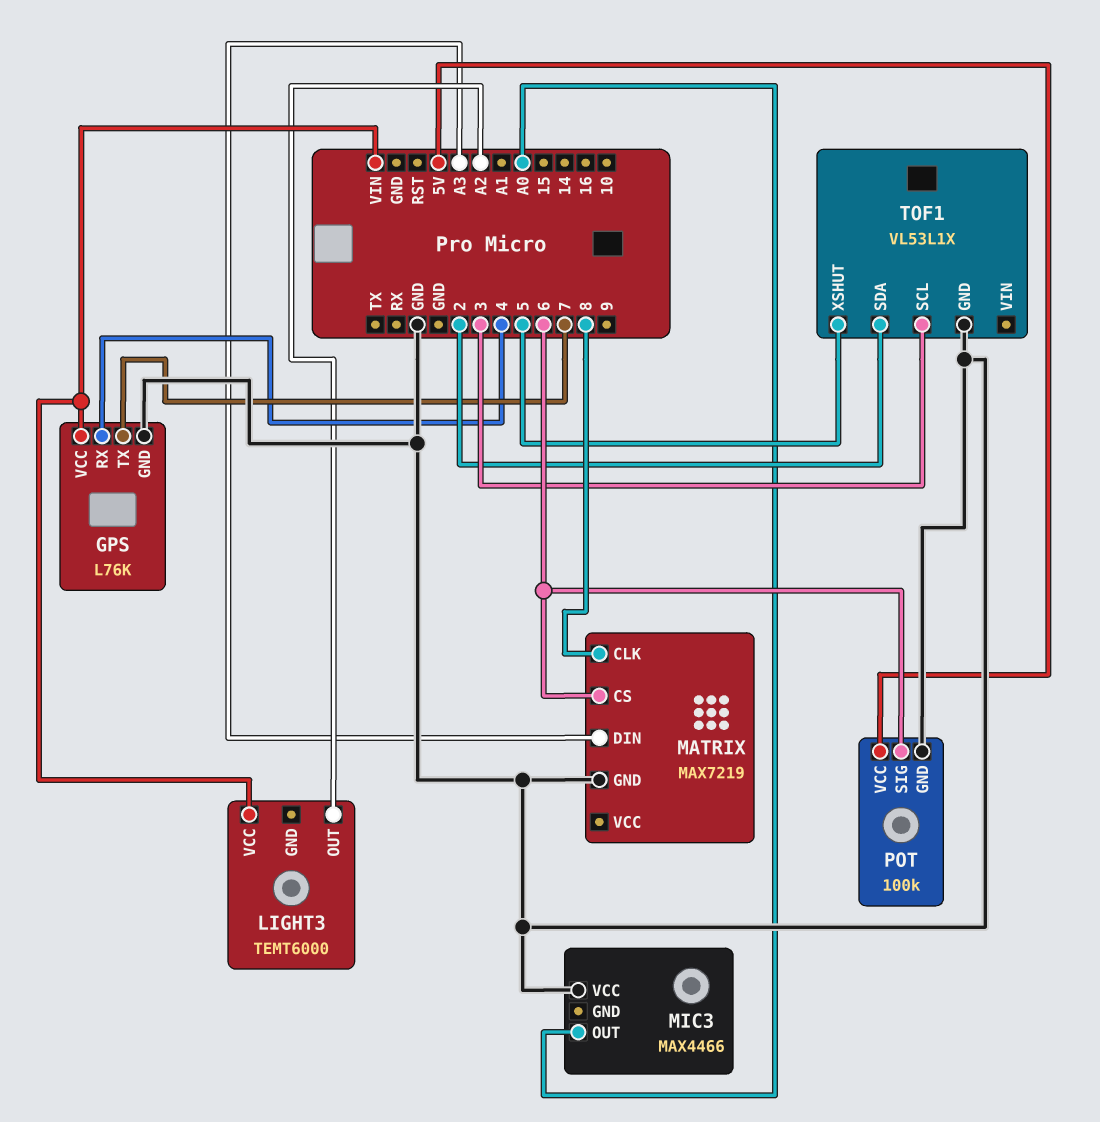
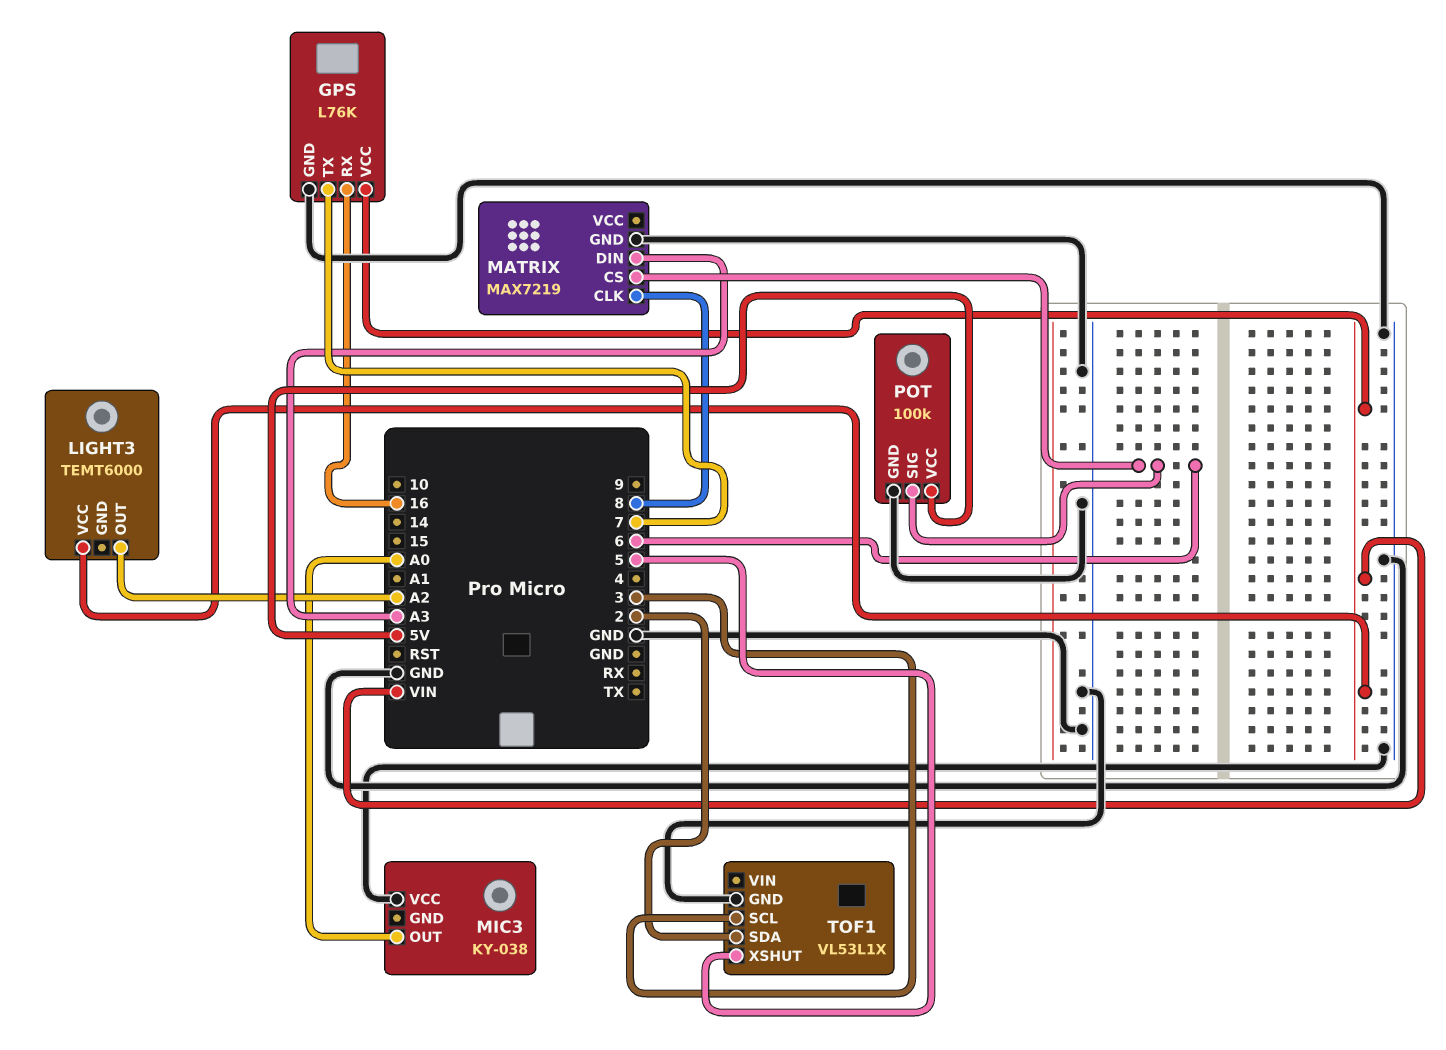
GPS pin RX: 4 -> 16
MIC3: MAX4466 -> KY-038

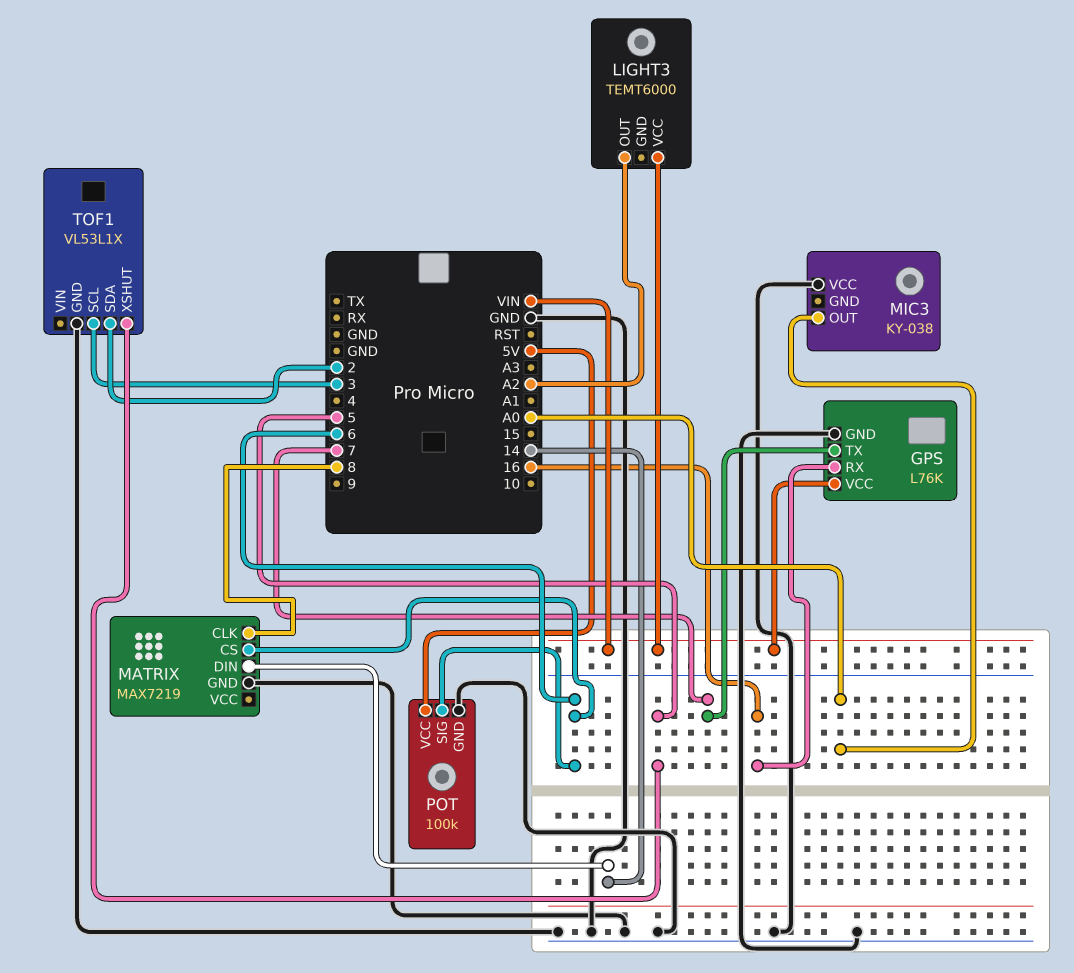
MATRIX pin DIN: A3 -> 14

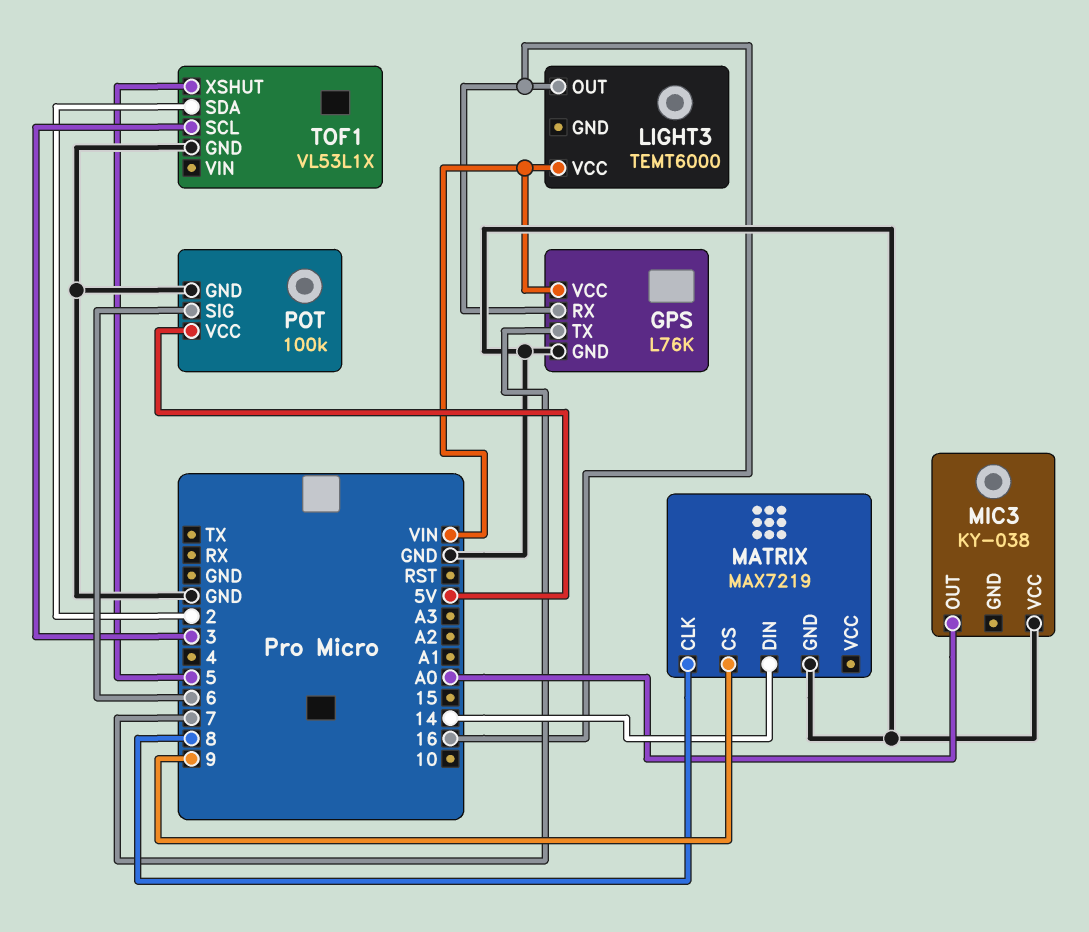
LIGHT3 pin OUT: A2 -> 16
MATRIX pin CS: 6 -> 9

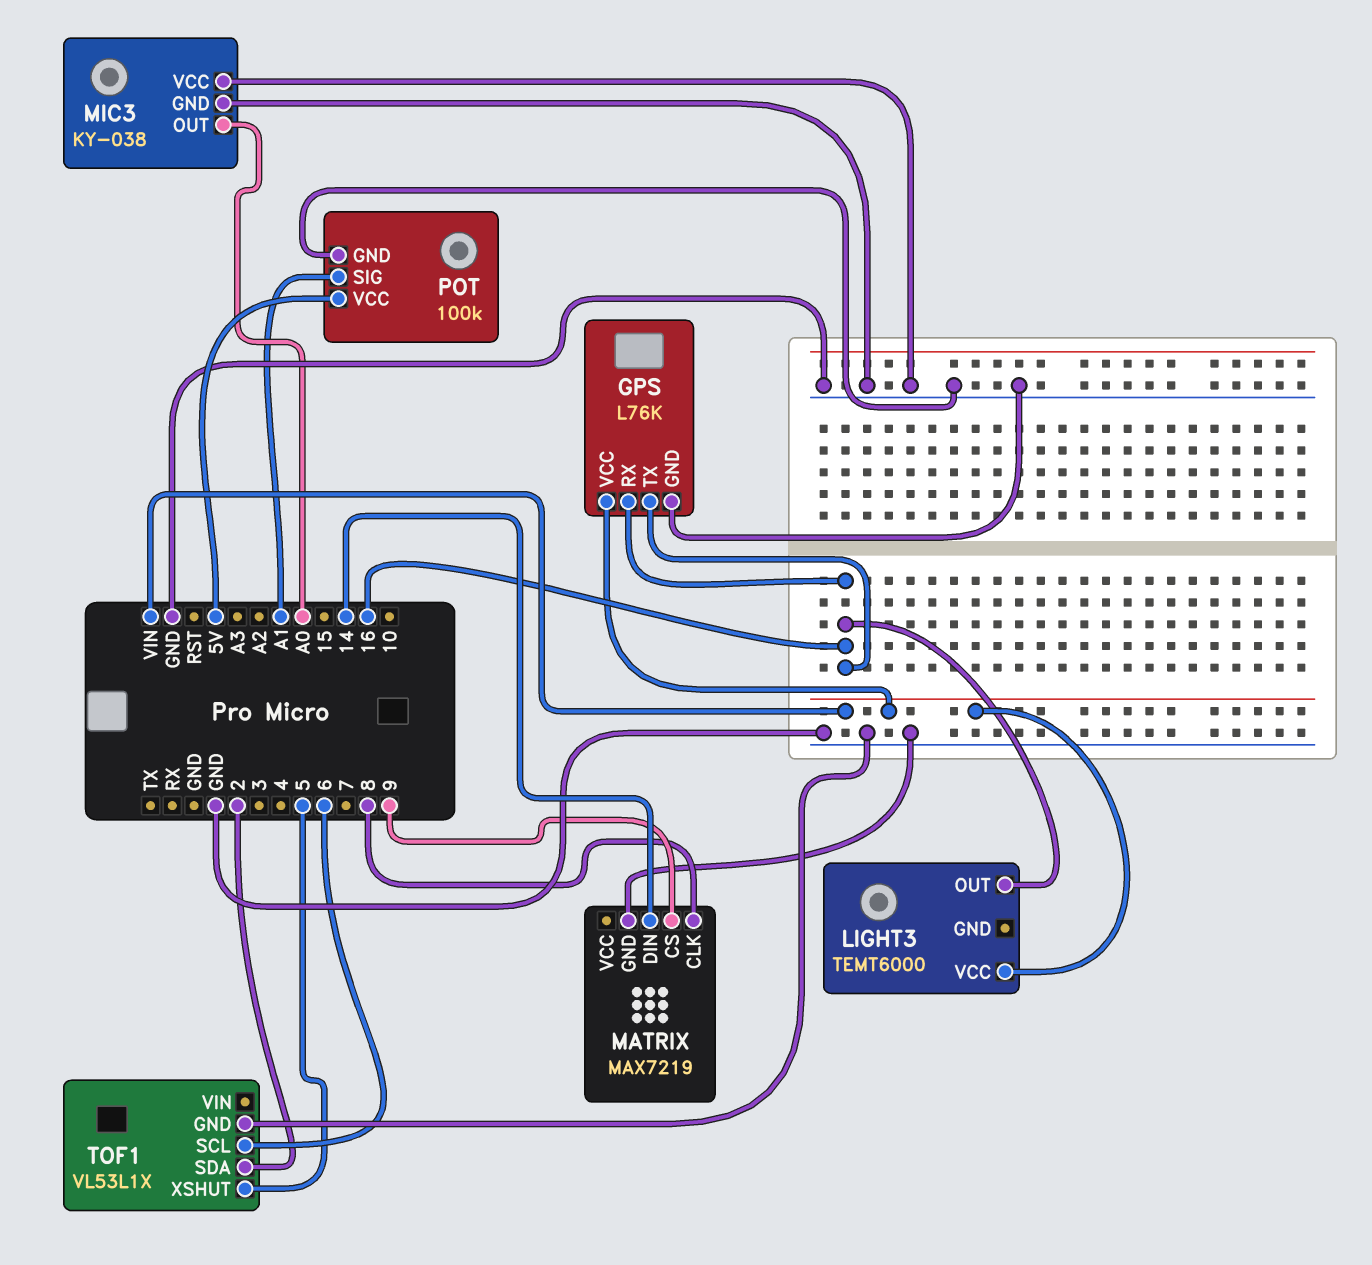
GPS pin TX: 7 -> 16
MIC3 pin GND: none -> GND
POT pin SIG: 6 -> A1
TOF1 pin SCL: 3 -> 6

